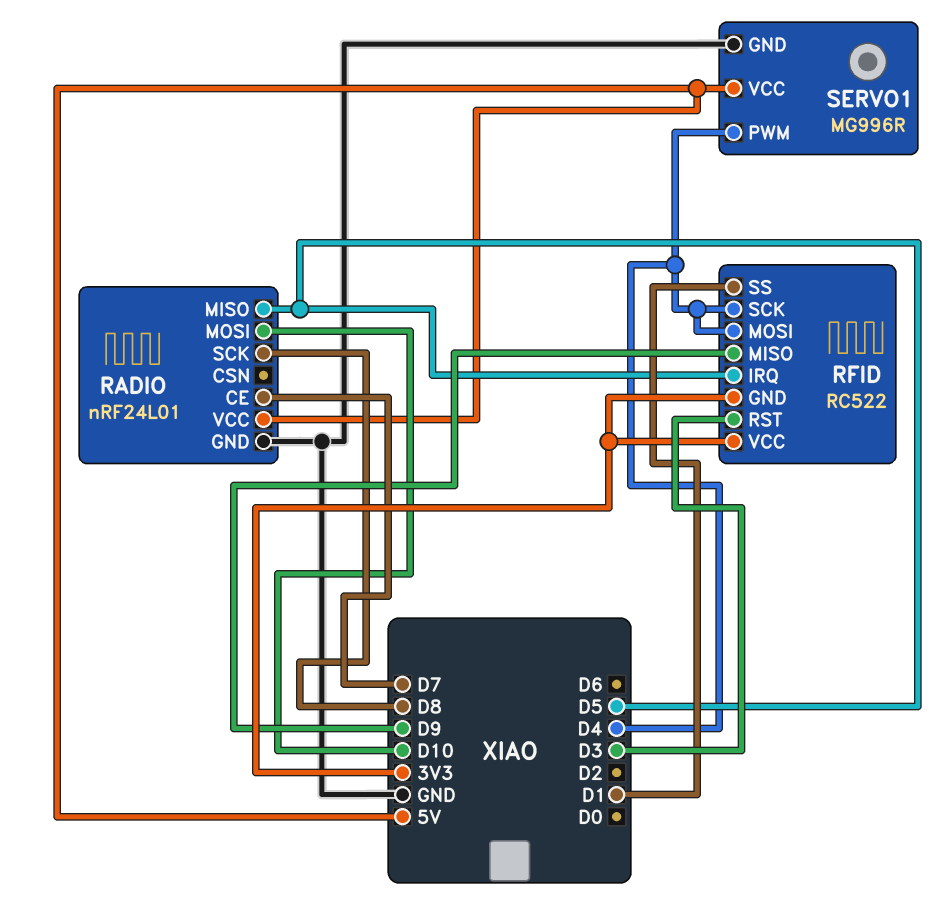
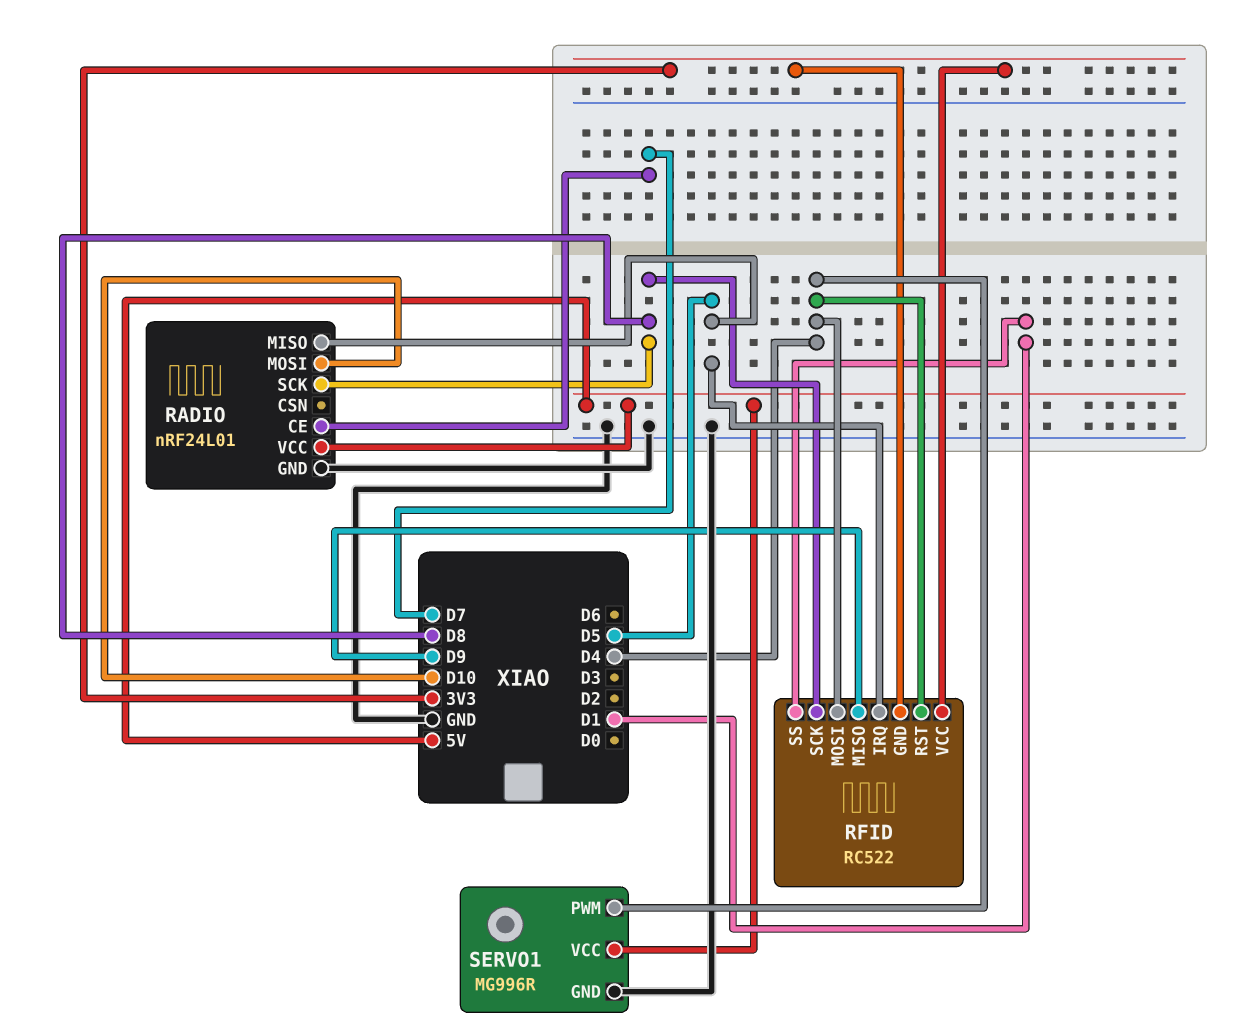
RFID pin RST: D3 -> D4
RFID pin SCK: D4 -> D8

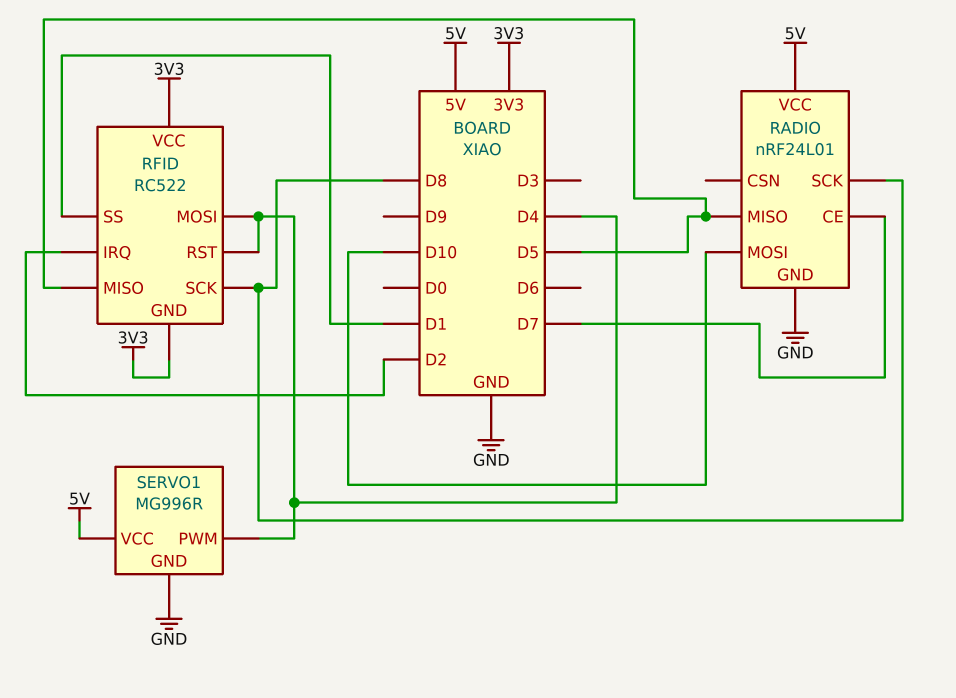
RFID pin IRQ: D5 -> D2
RFID pin MISO: D9 -> D5

